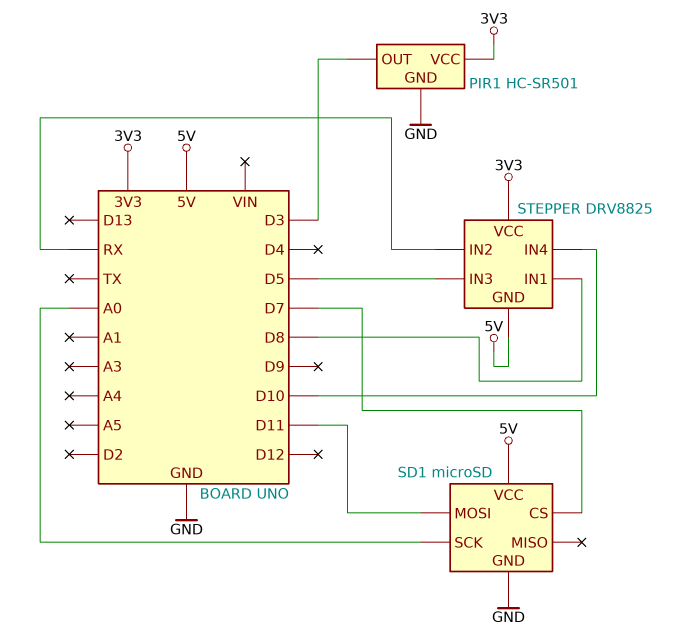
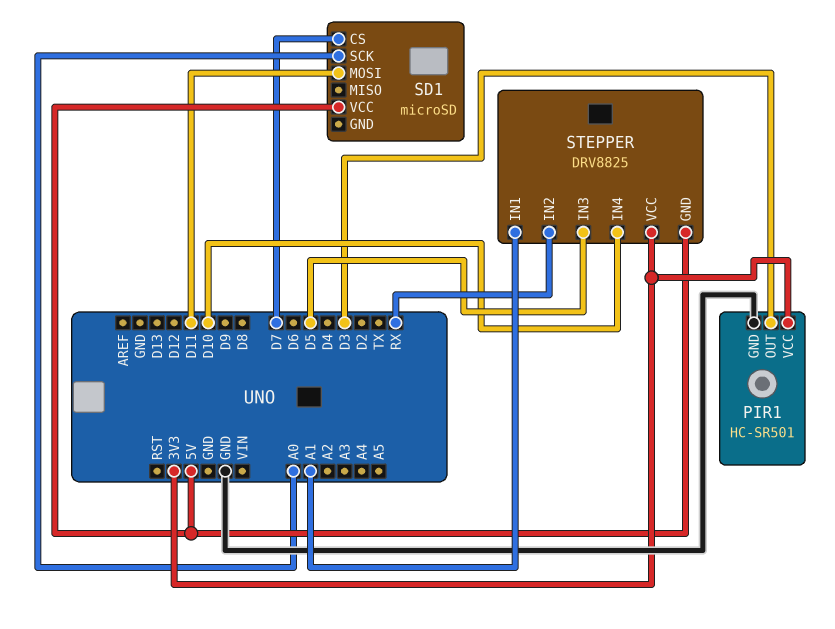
SD1 pin GND: GND -> none
STEPPER pin IN1: D8 -> A1

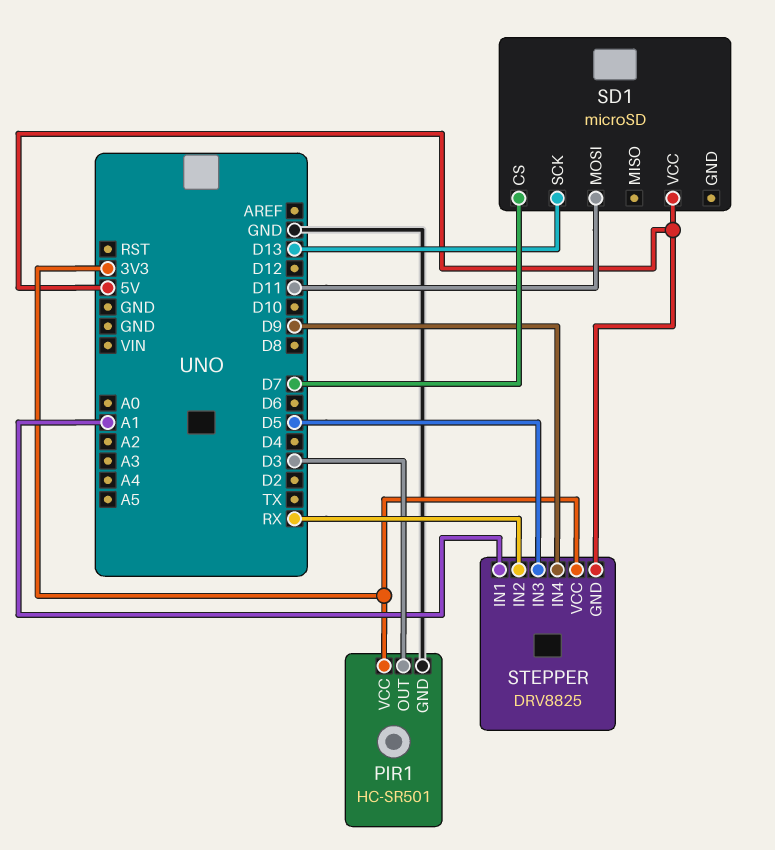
SD1 pin SCK: A0 -> D13
STEPPER pin IN4: D10 -> D9

